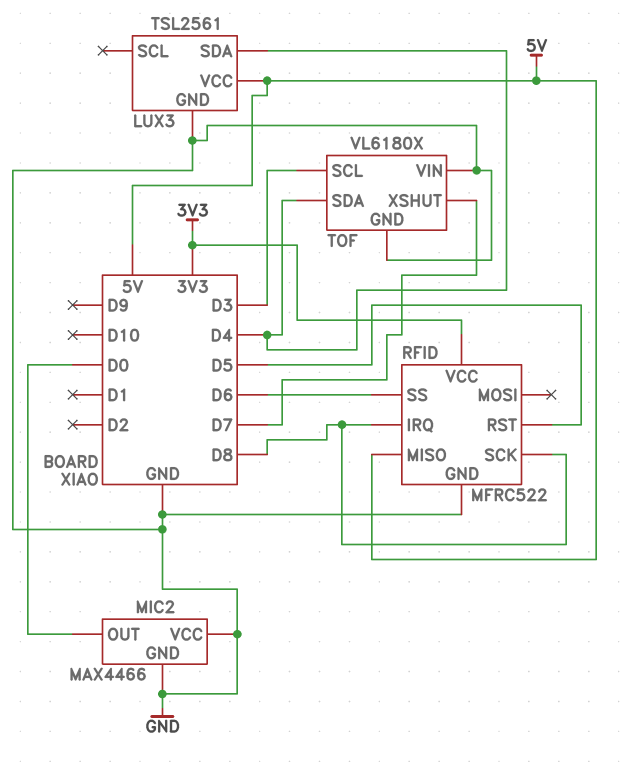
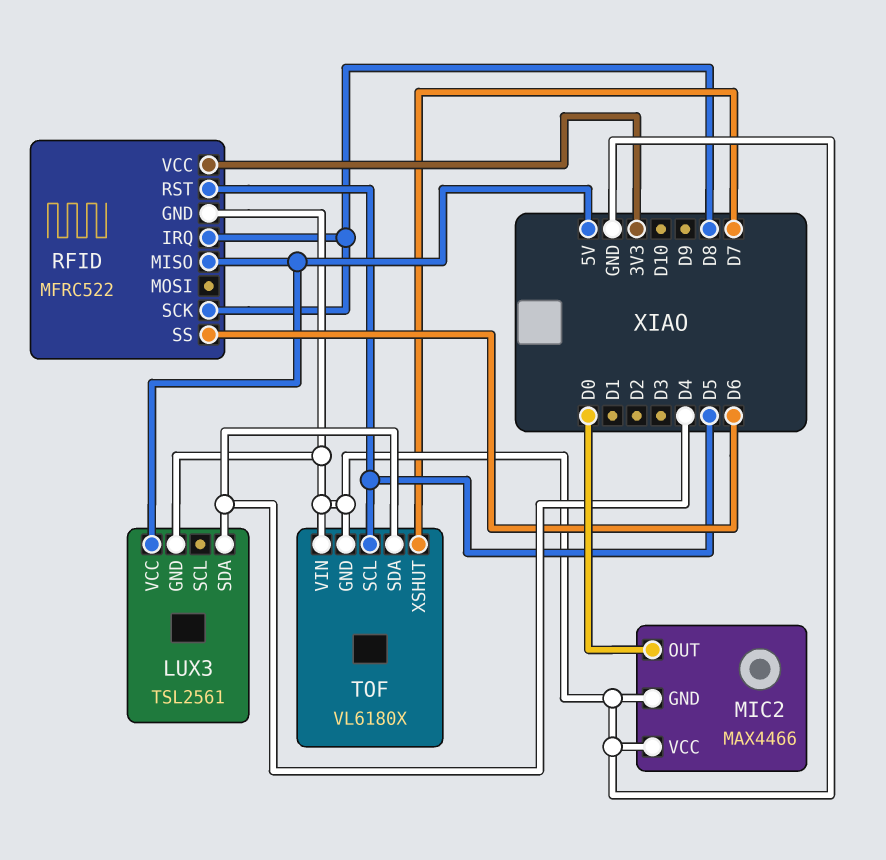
TOF pin SCL: D3 -> D5

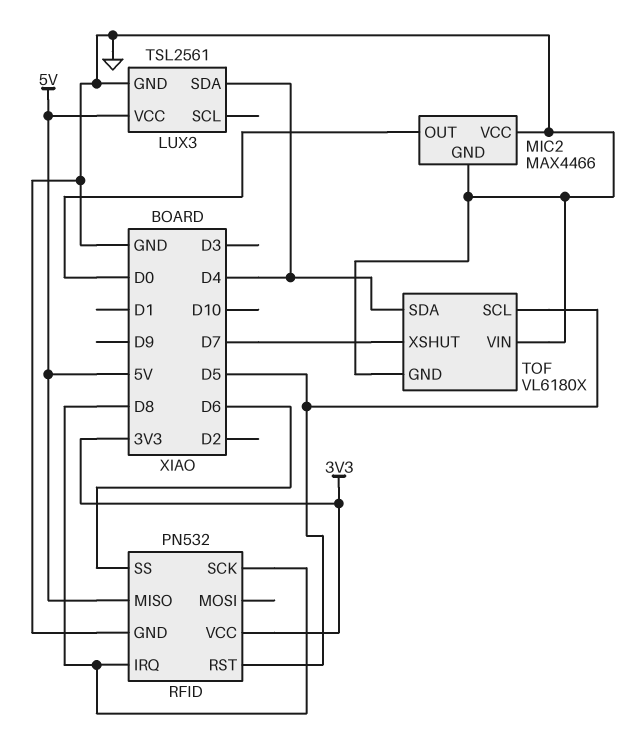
RFID: MFRC522 -> PN532

